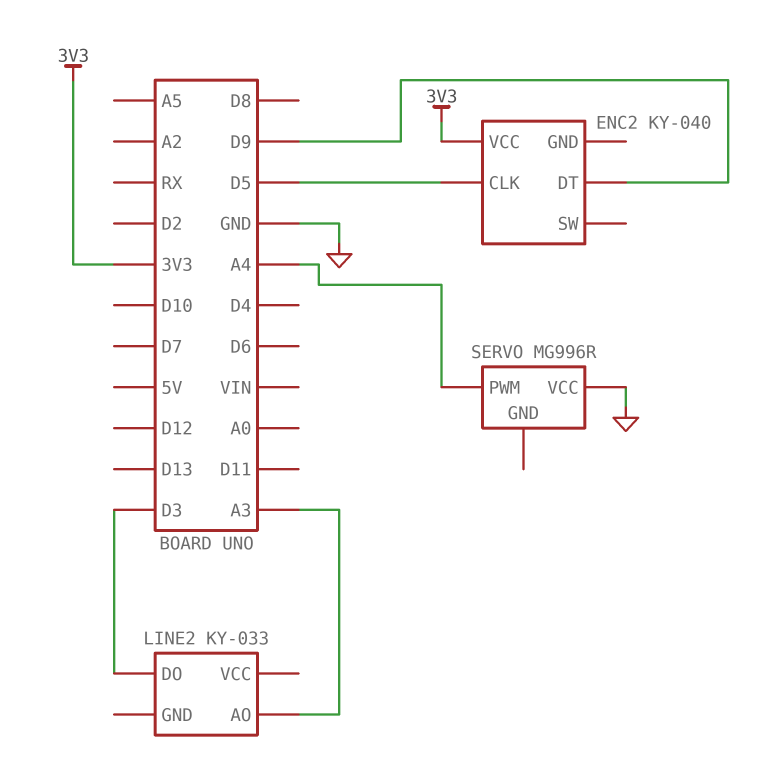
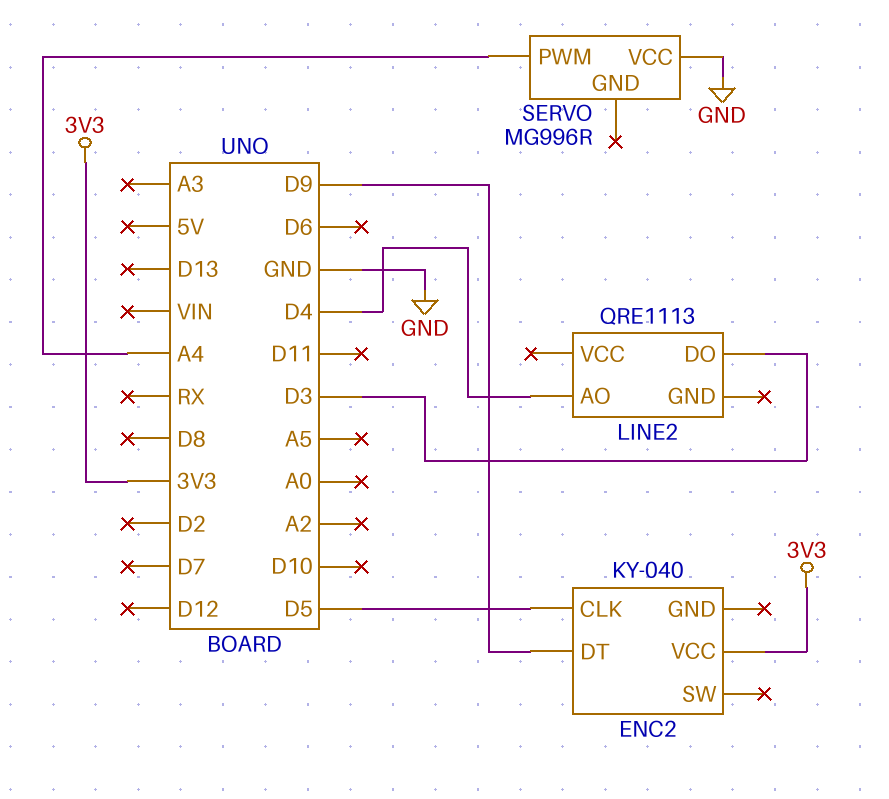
LINE2: KY-033 -> QRE1113
LINE2 pin AO: A3 -> D4

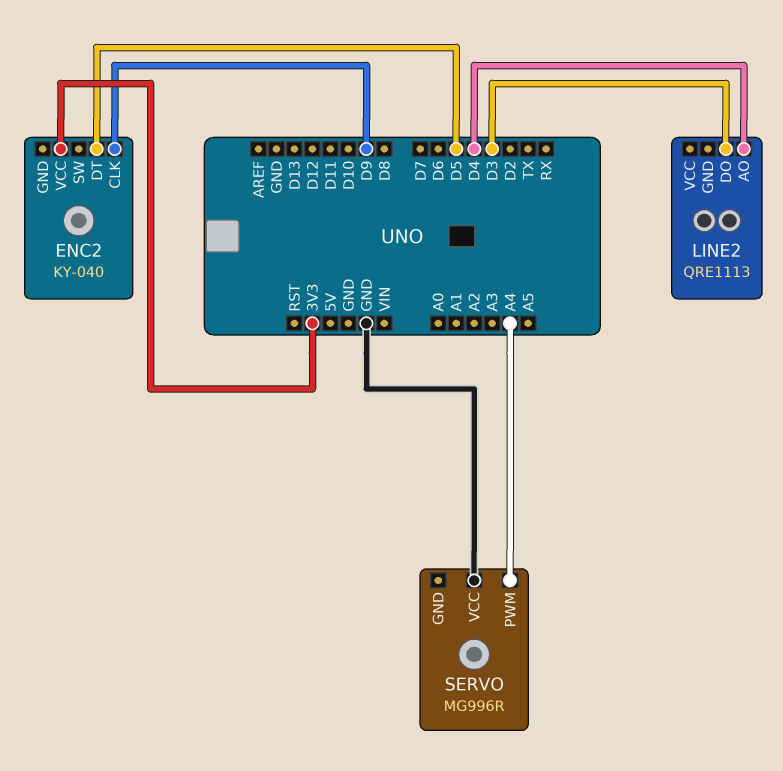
ENC2 pin CLK: D5 -> D9
ENC2 pin DT: D9 -> D5

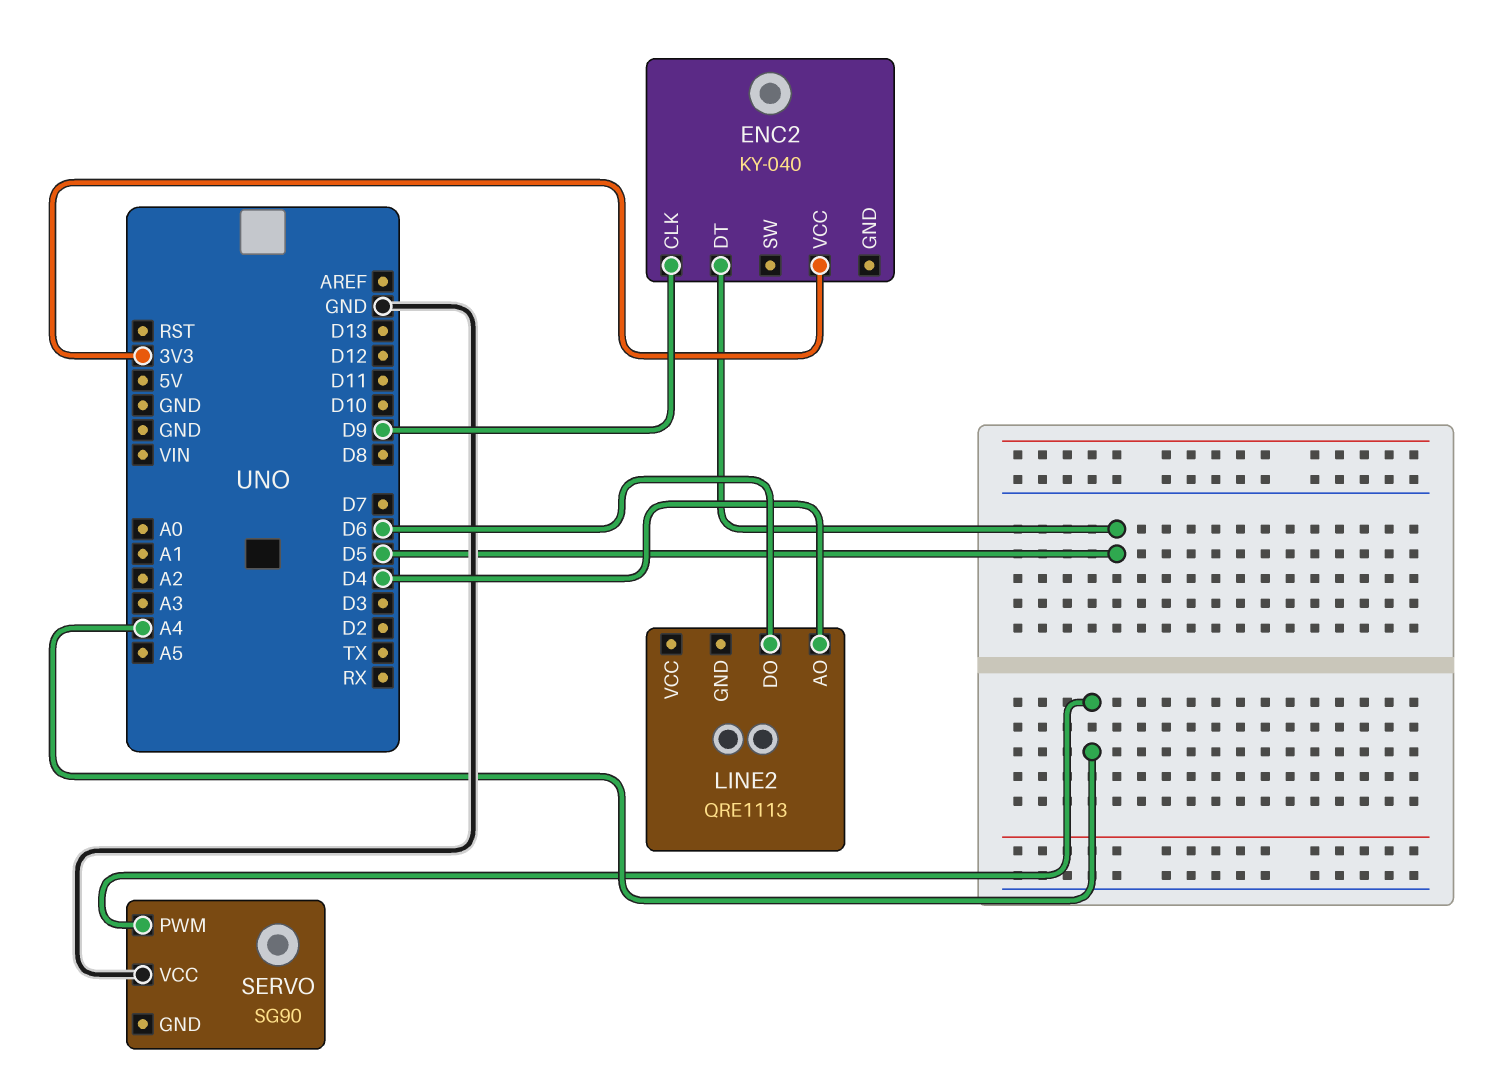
LINE2 pin DO: D3 -> D6
SERVO: MG996R -> SG90

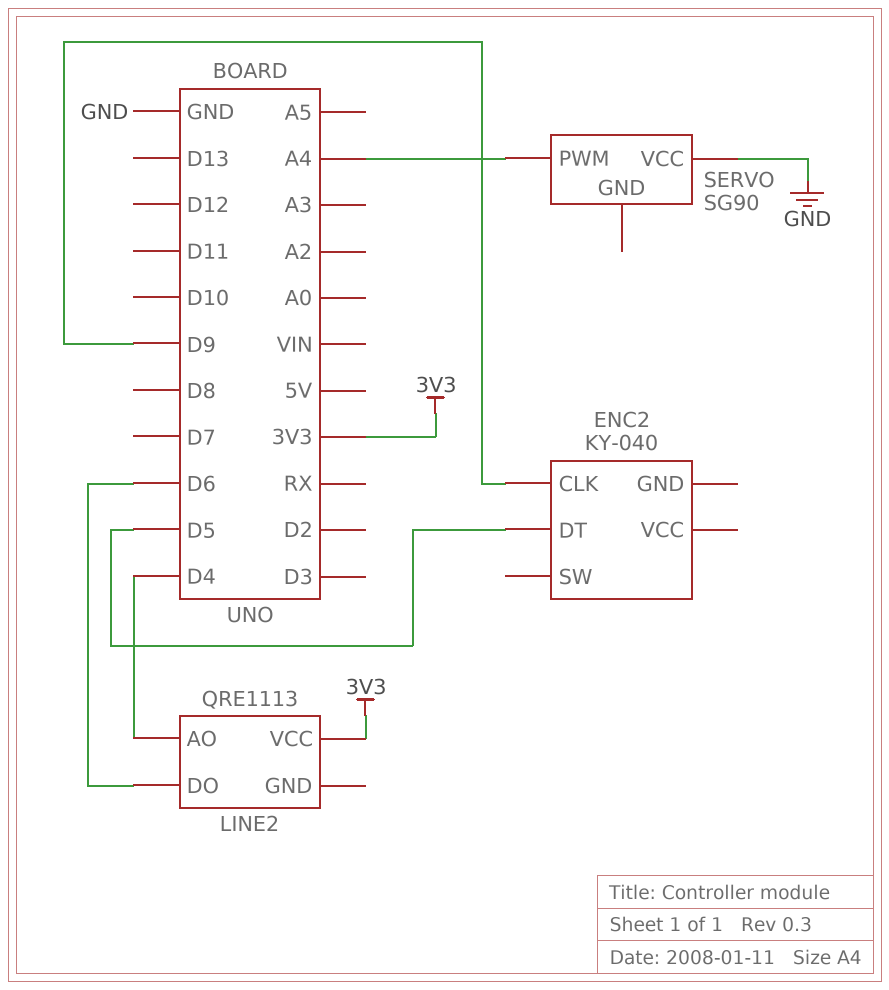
ENC2 pin VCC: 3V3 -> none
LINE2 pin VCC: none -> 3V3

